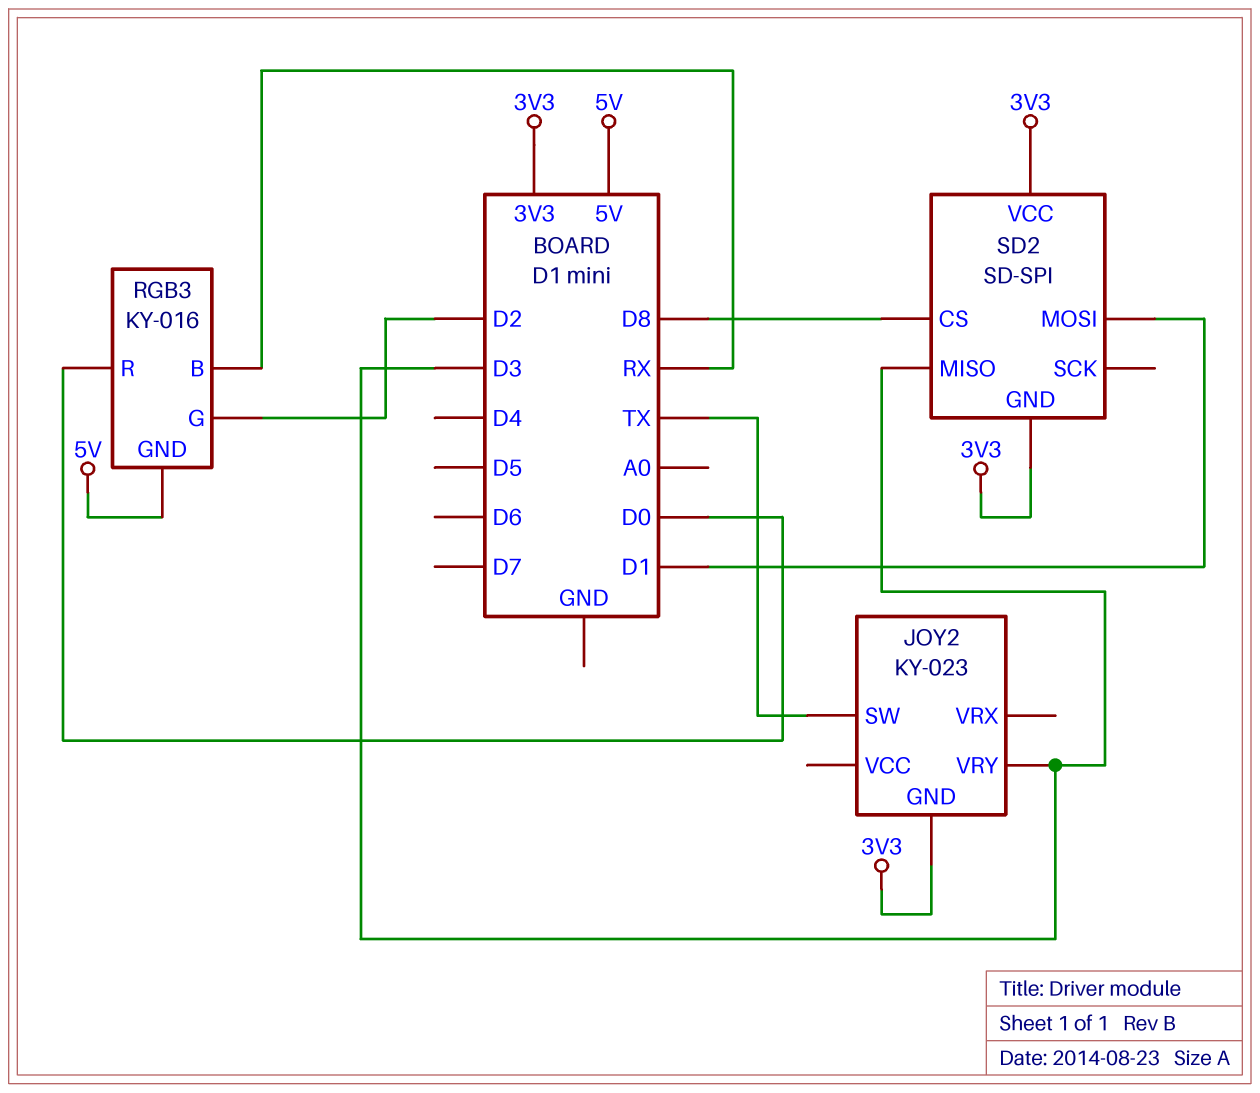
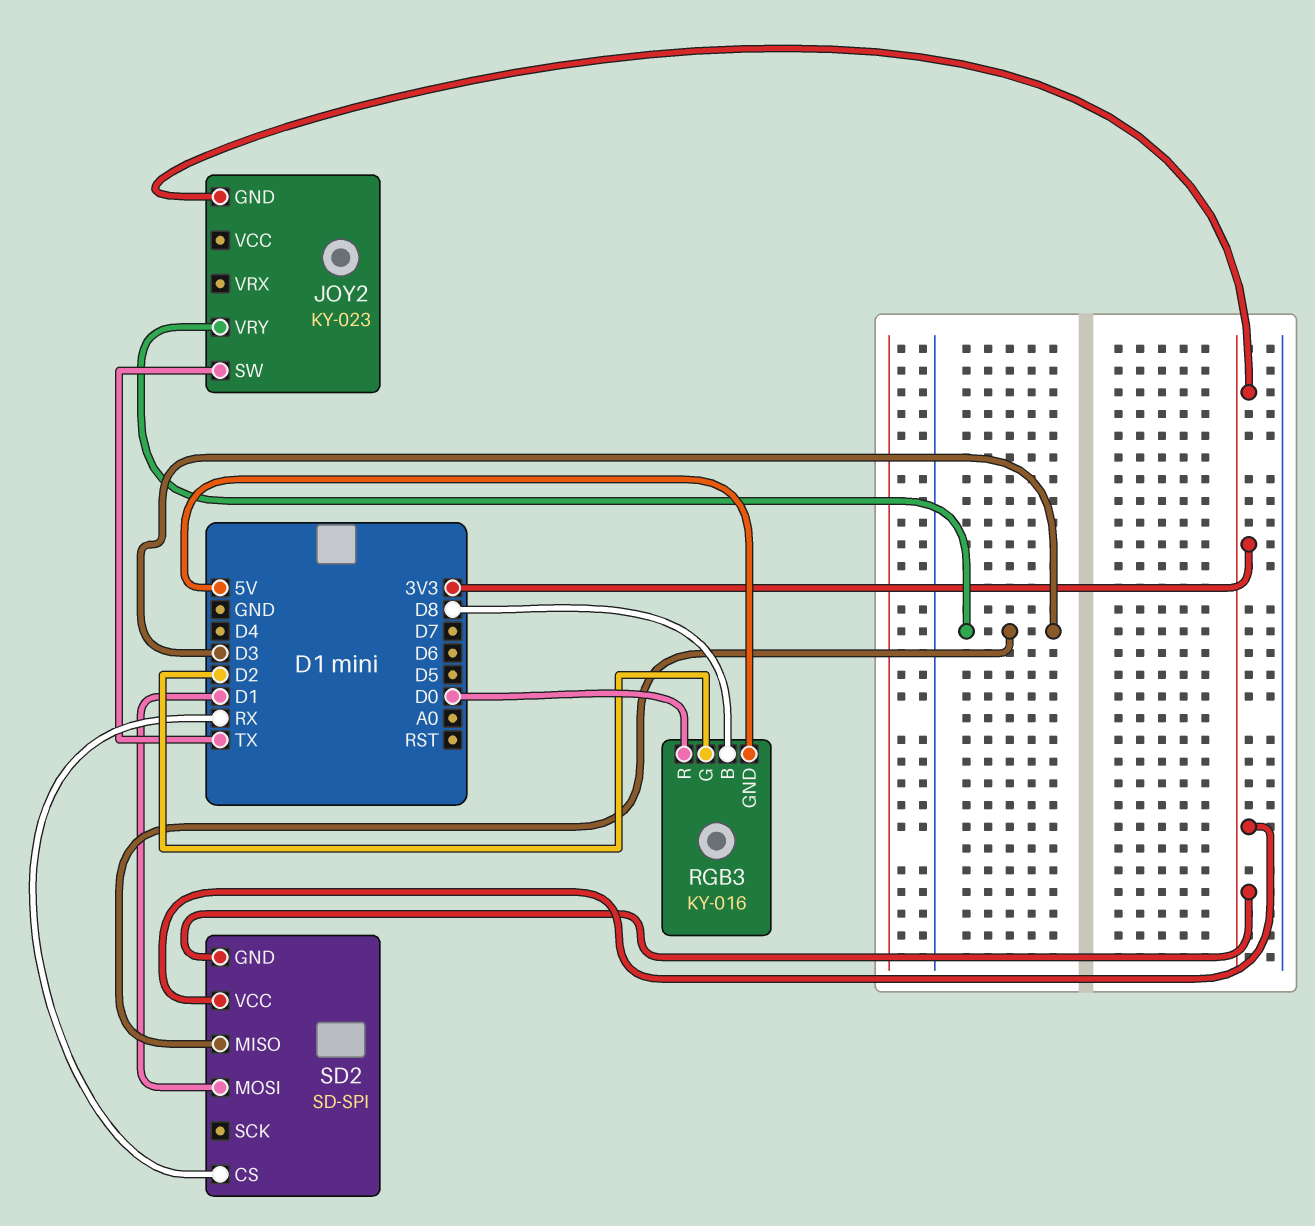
RGB3 pin B: RX -> D8
SD2 pin CS: D8 -> RX

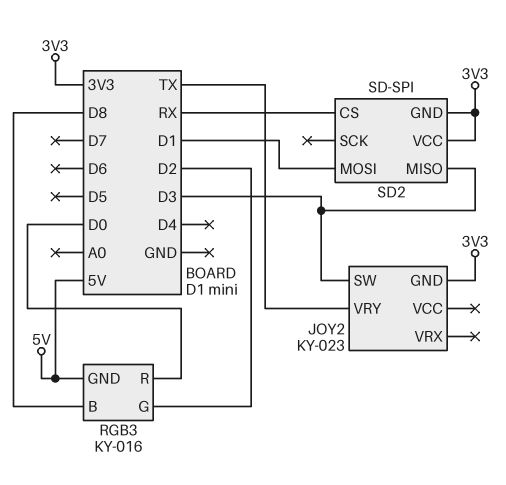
JOY2 pin SW: TX -> D3
JOY2 pin VRY: D3 -> TX

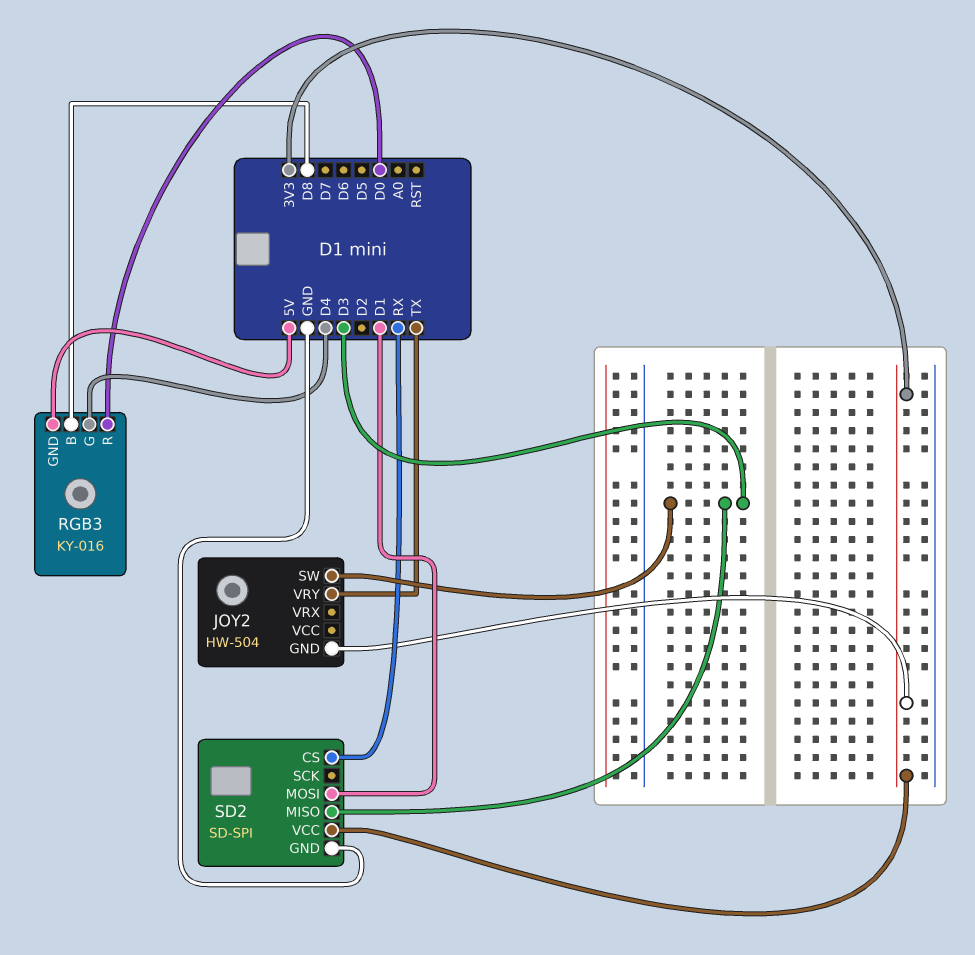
JOY2: KY-023 -> HW-504
RGB3 pin G: D2 -> D4
SD2 pin GND: 3V3 -> GND

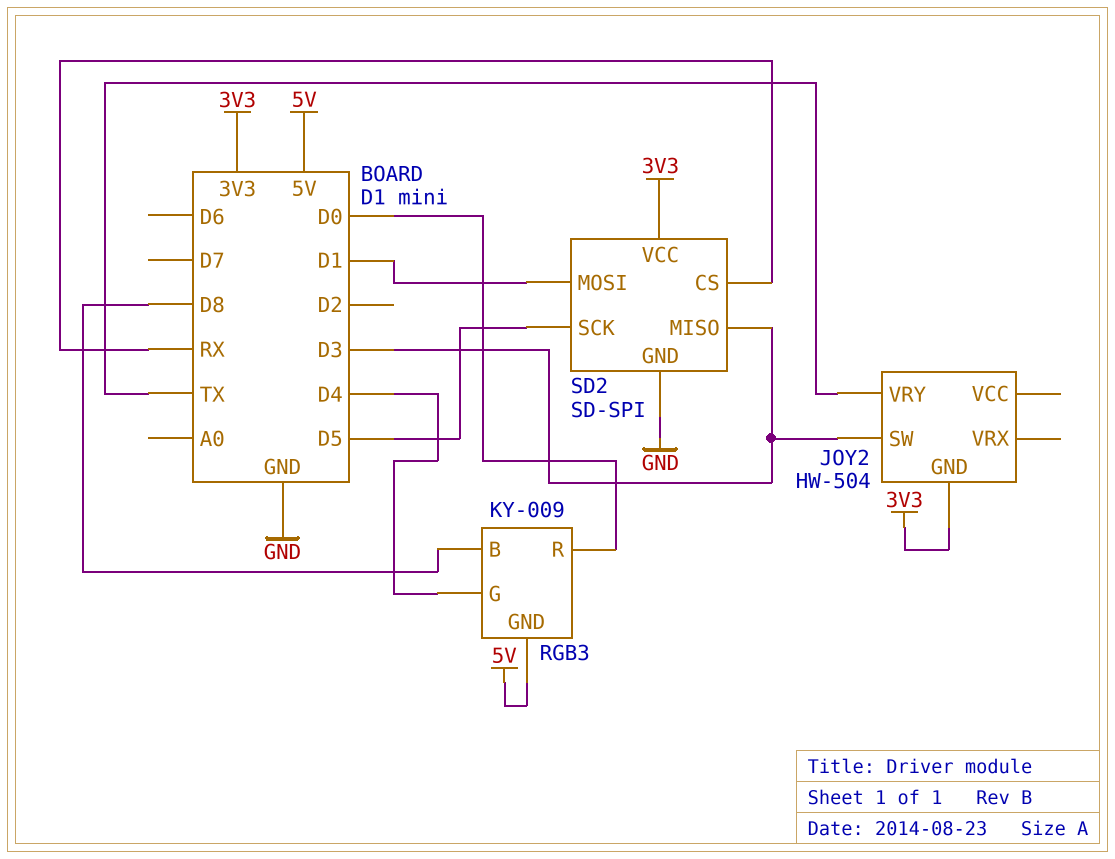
RGB3: KY-016 -> KY-009
SD2 pin SCK: none -> D5

